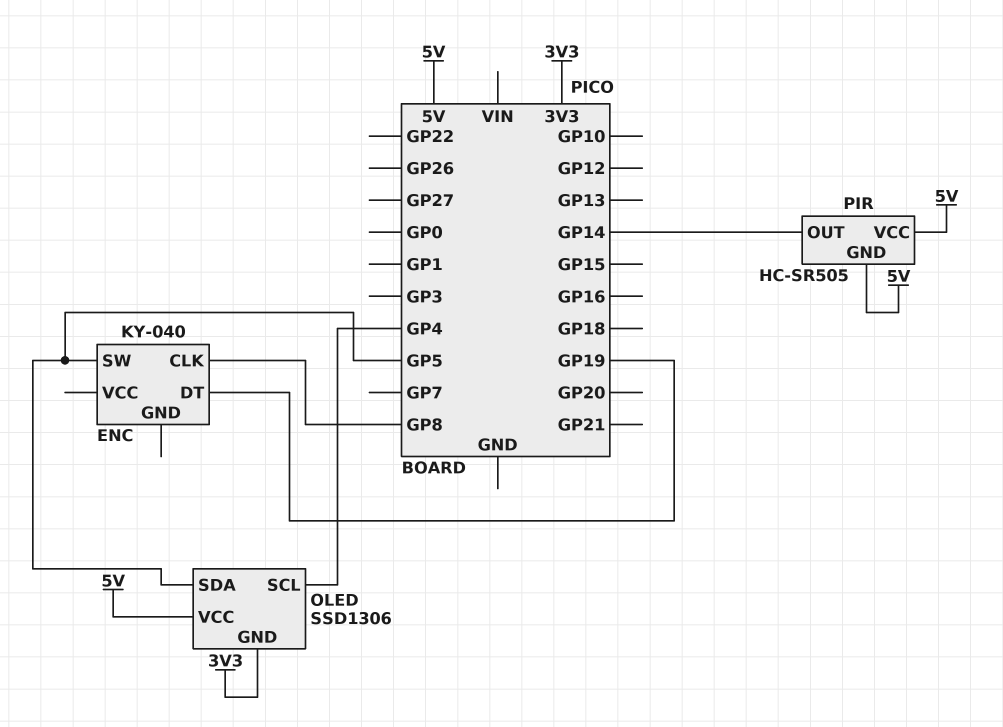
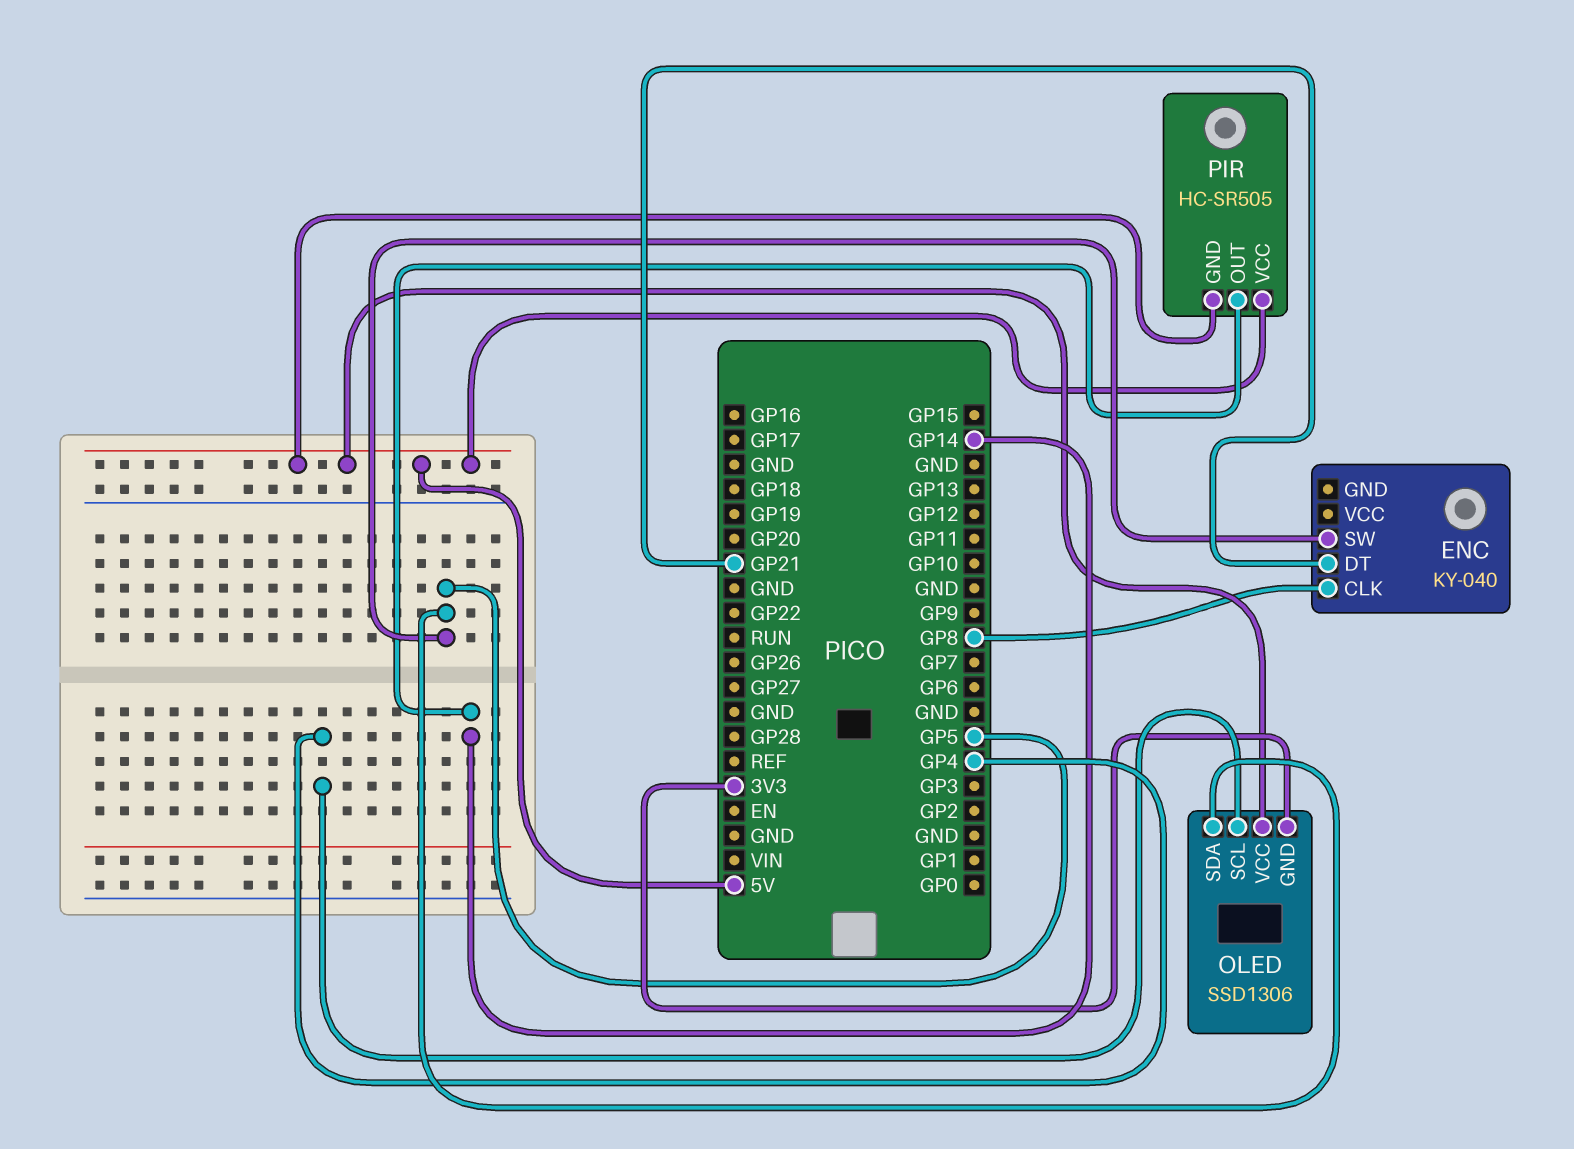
ENC pin DT: GP19 -> GP21

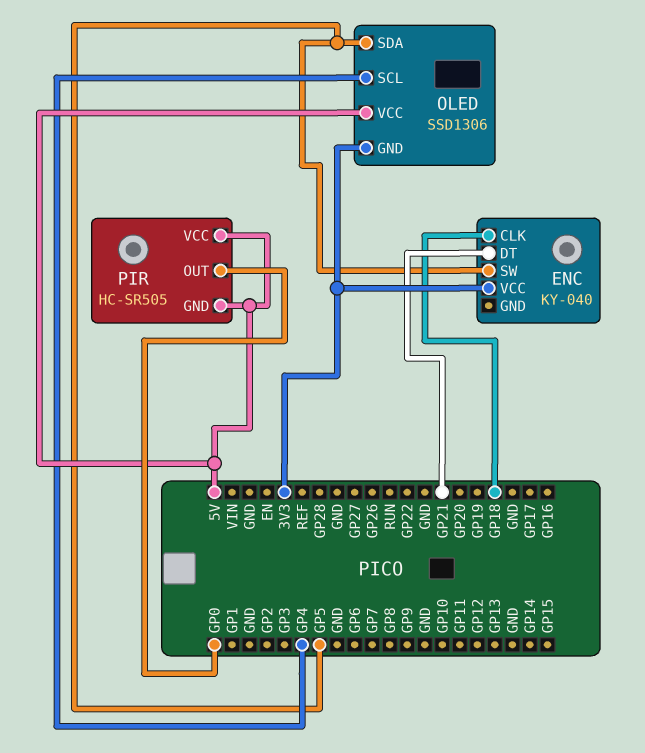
ENC pin CLK: GP8 -> GP18
ENC pin VCC: none -> 3V3
PIR pin OUT: GP14 -> GP0

